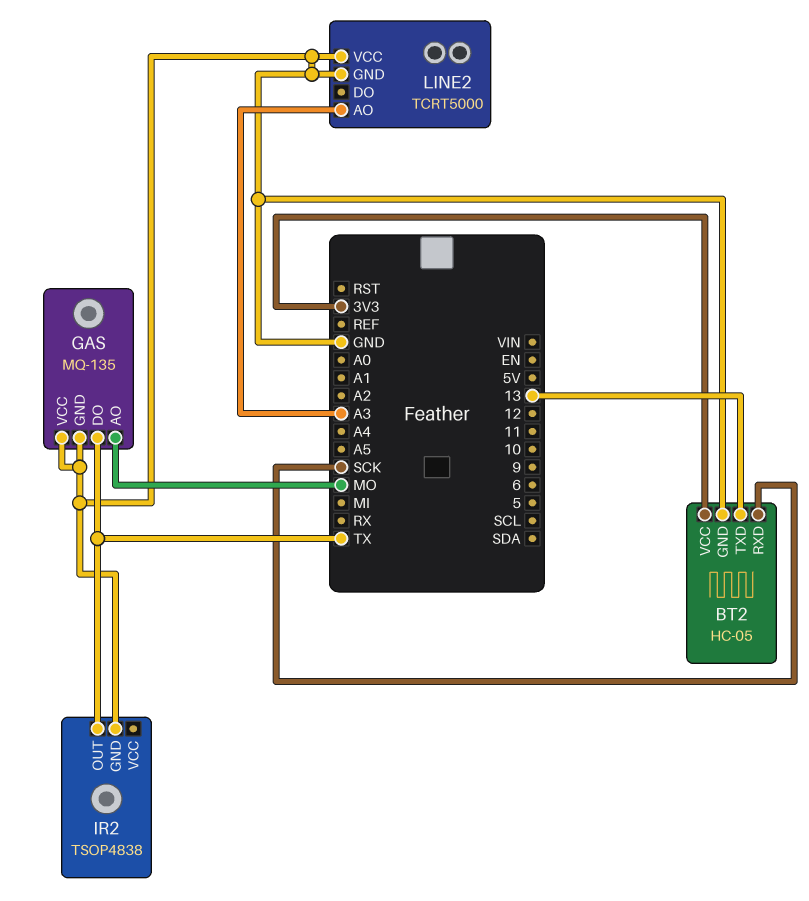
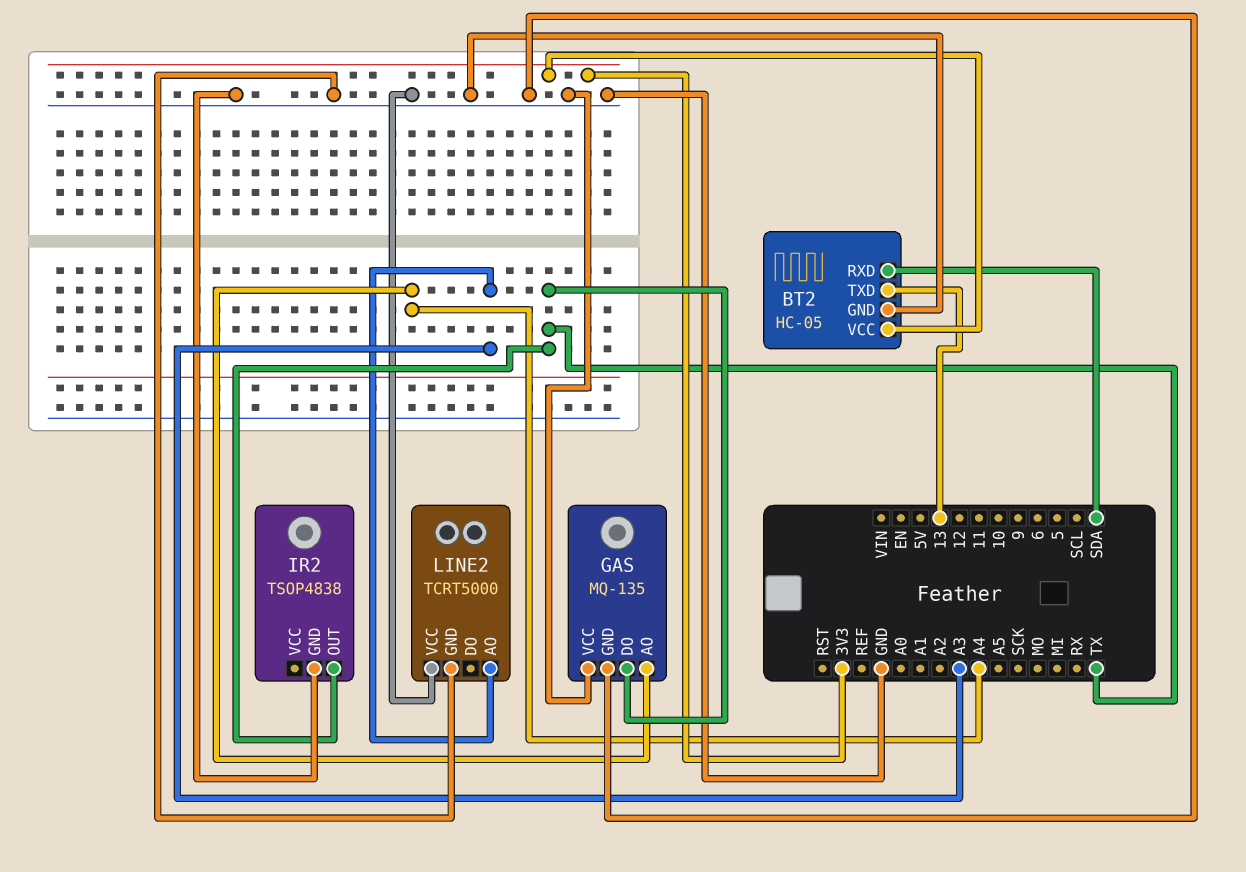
BT2 pin RXD: SCK -> SDA
GAS pin AO: MO -> A4

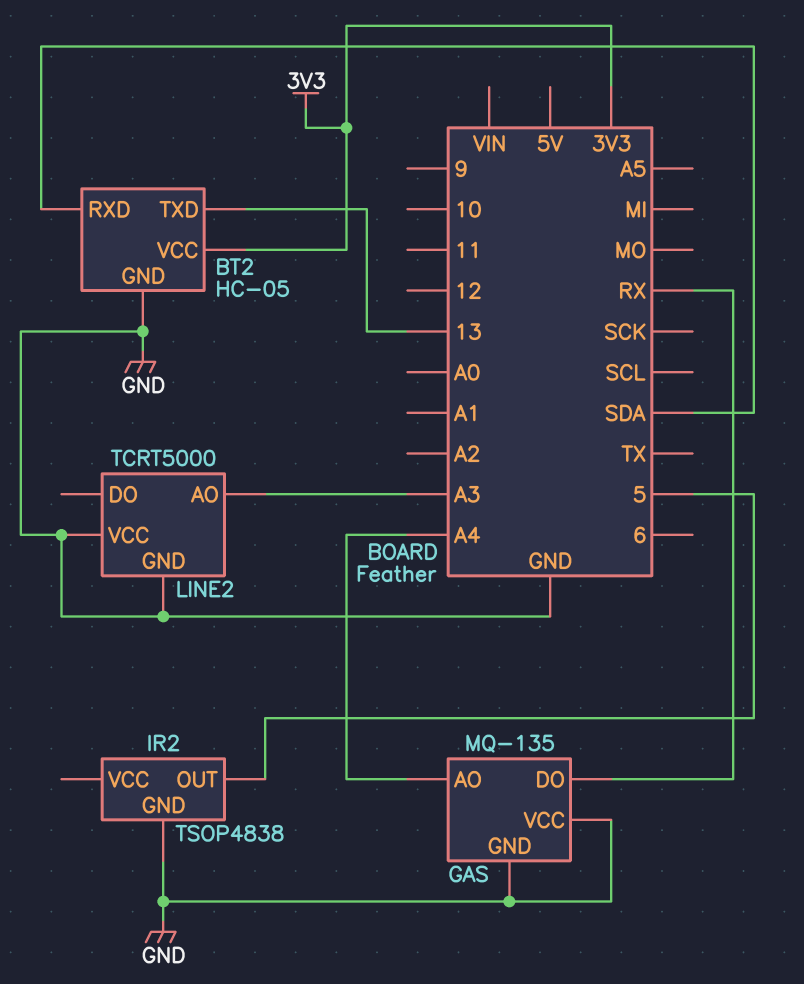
GAS pin DO: TX -> RX
IR2 pin OUT: TX -> 5

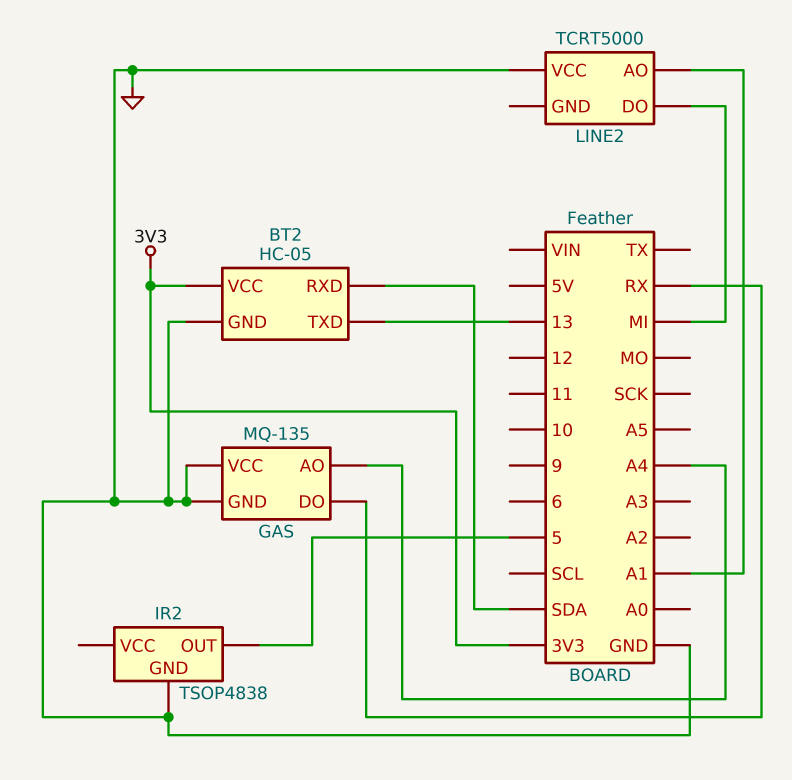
LINE2 pin AO: A3 -> A1
LINE2 pin DO: none -> MI
LINE2 pin GND: GND -> none

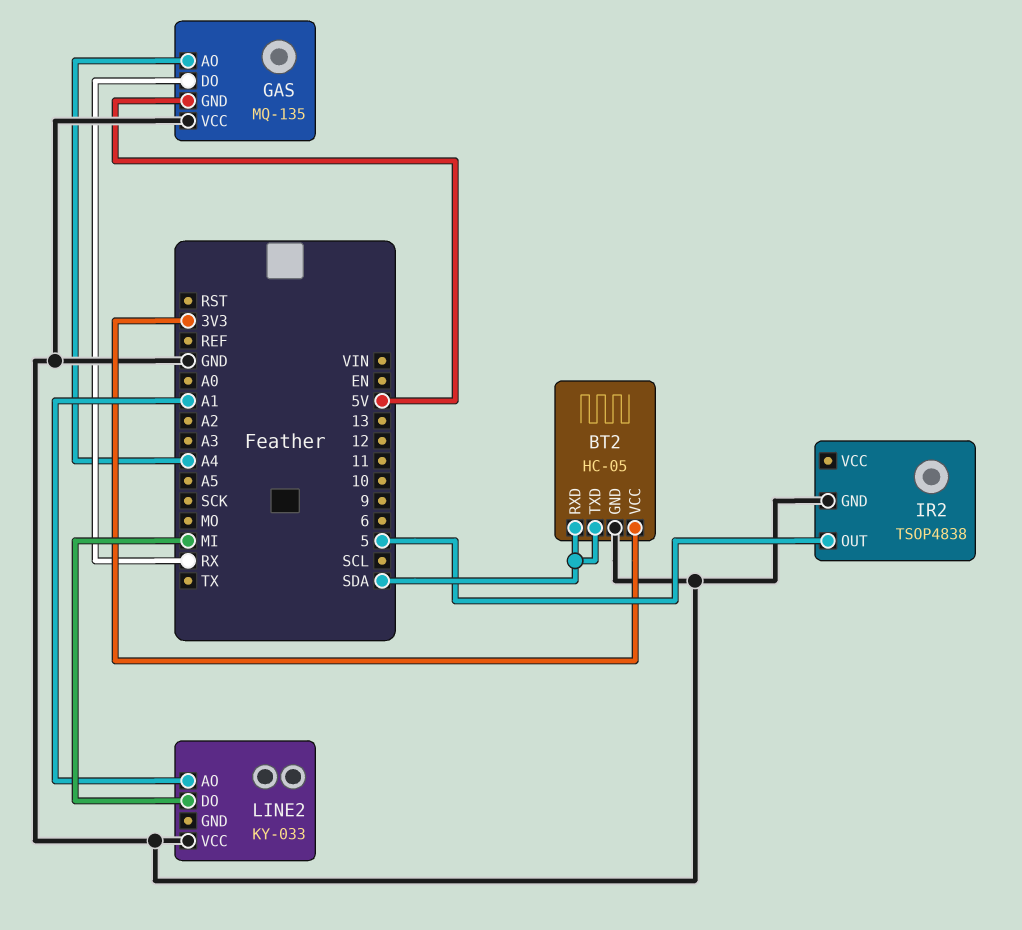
BT2 pin TXD: 13 -> SDA
GAS pin GND: GND -> 5V
LINE2: TCRT5000 -> KY-033

